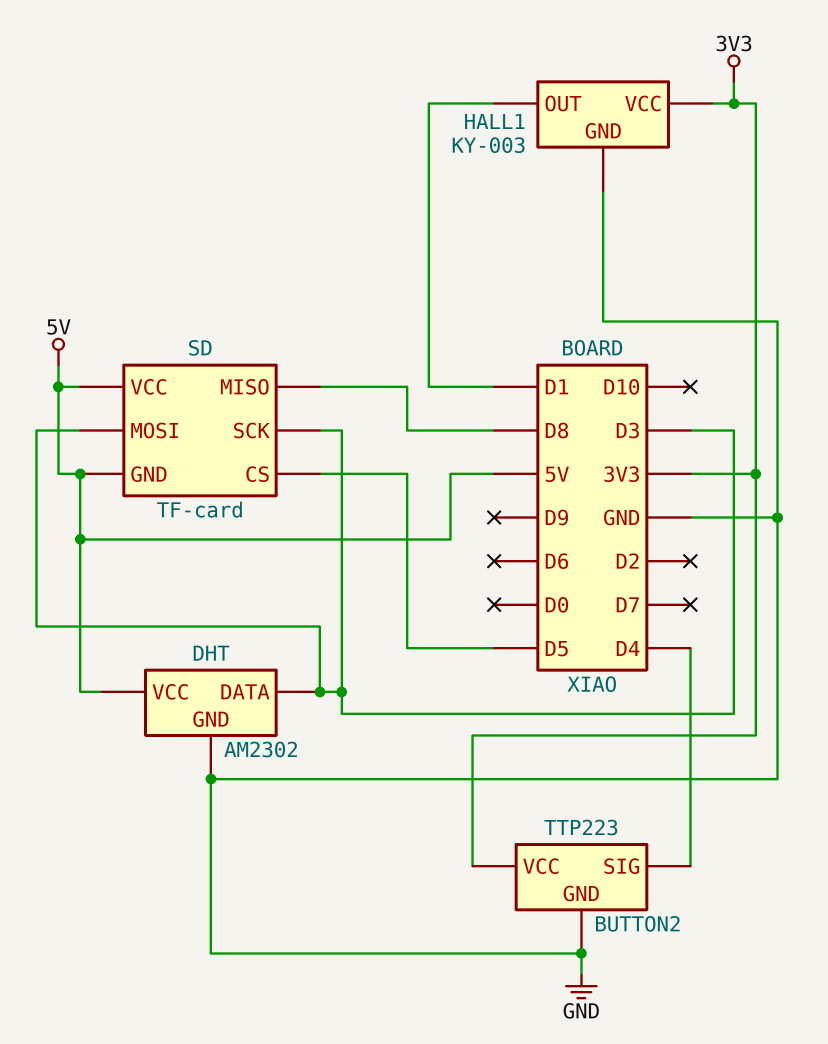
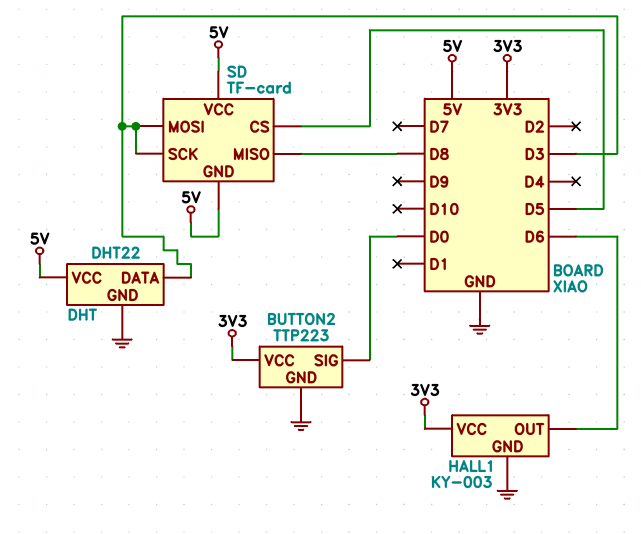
BUTTON2 pin SIG: D4 -> D0
DHT: AM2302 -> DHT22
HALL1 pin OUT: D1 -> D6

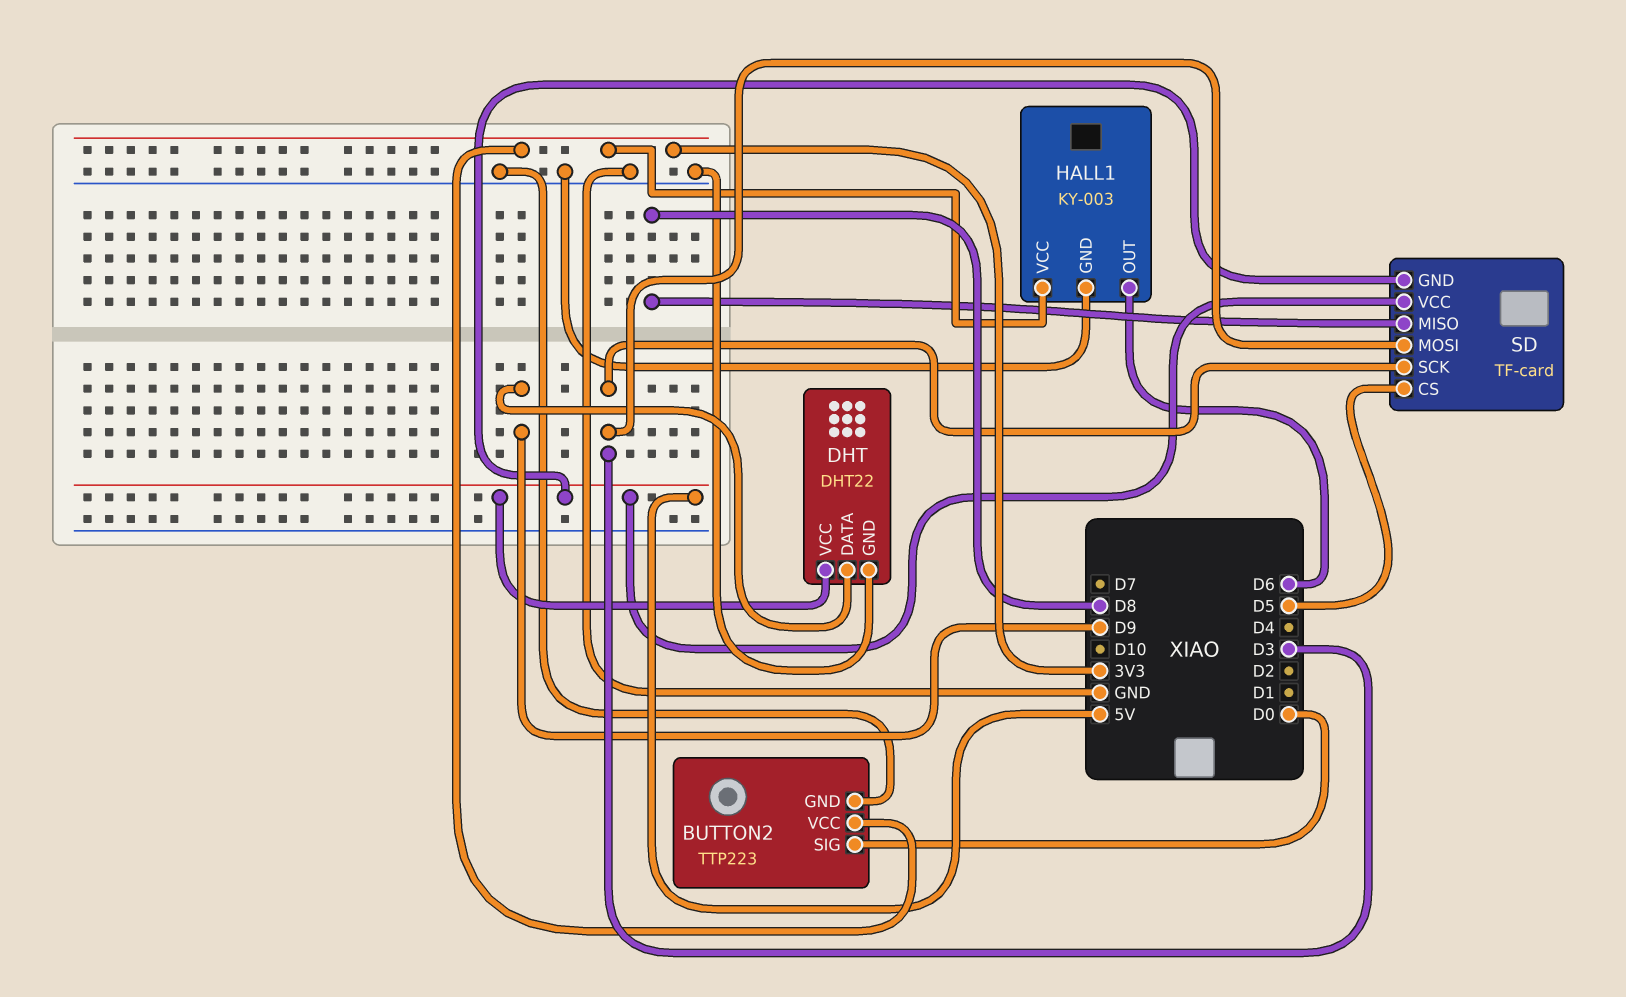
DHT pin DATA: D3 -> D9

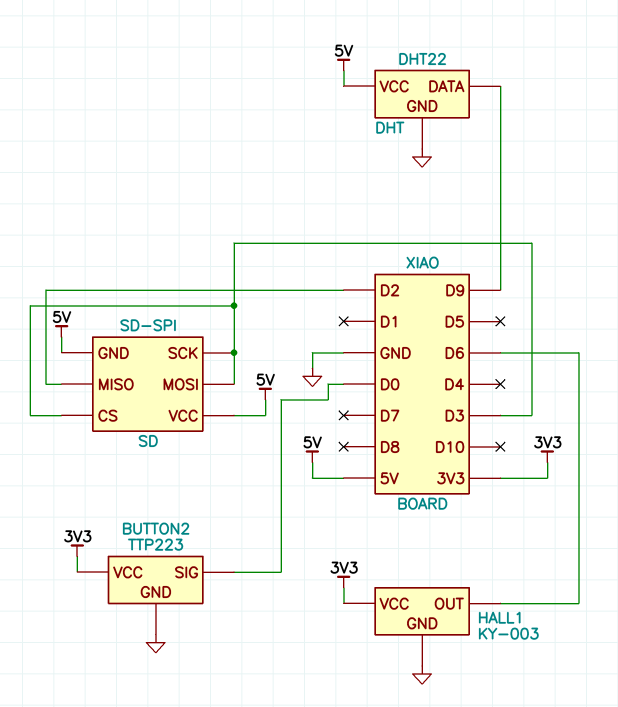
SD: TF-card -> SD-SPI
SD pin CS: D5 -> D3
SD pin MISO: D8 -> D2

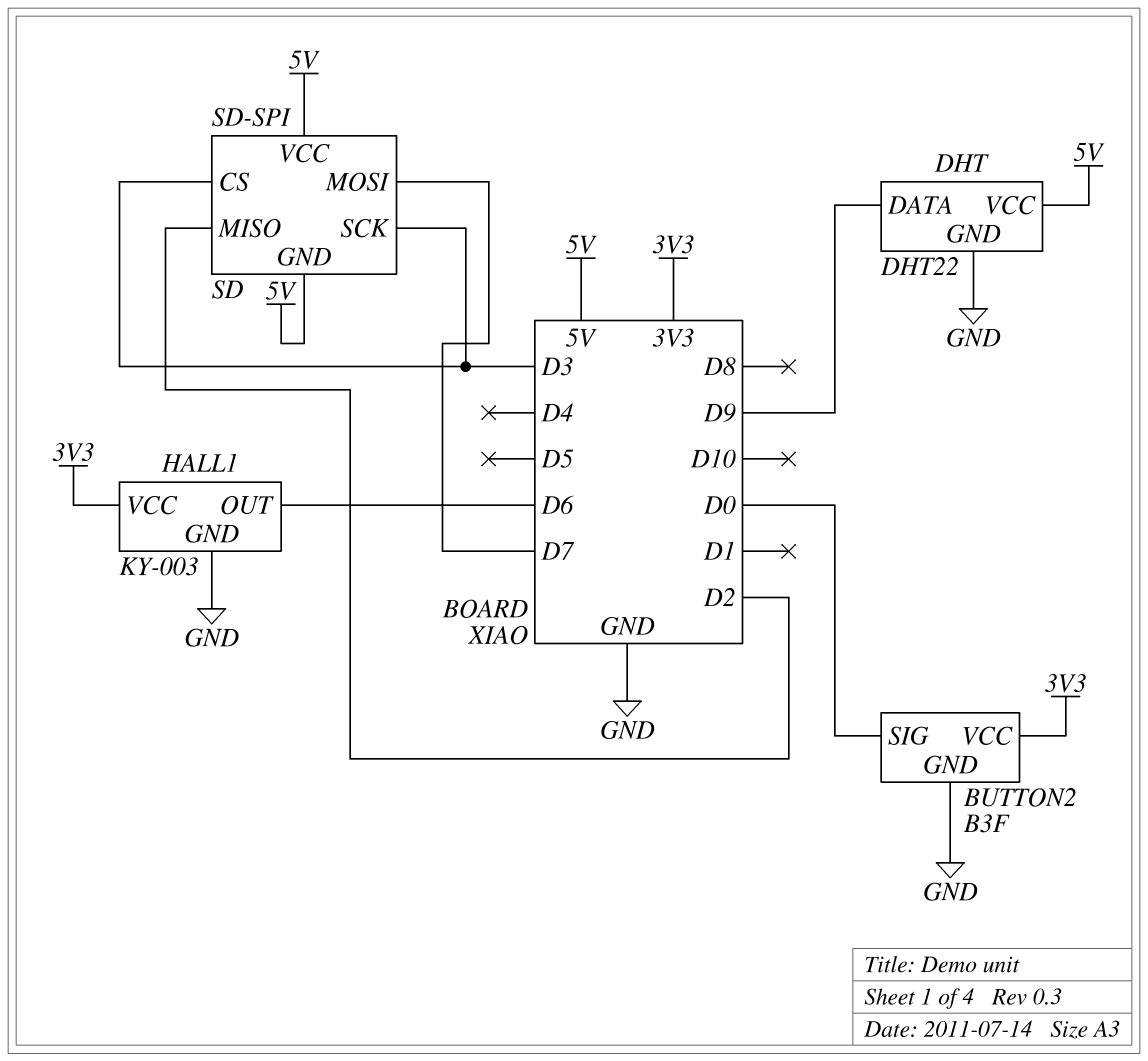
BUTTON2: TTP223 -> B3F
SD pin MOSI: D3 -> D7

